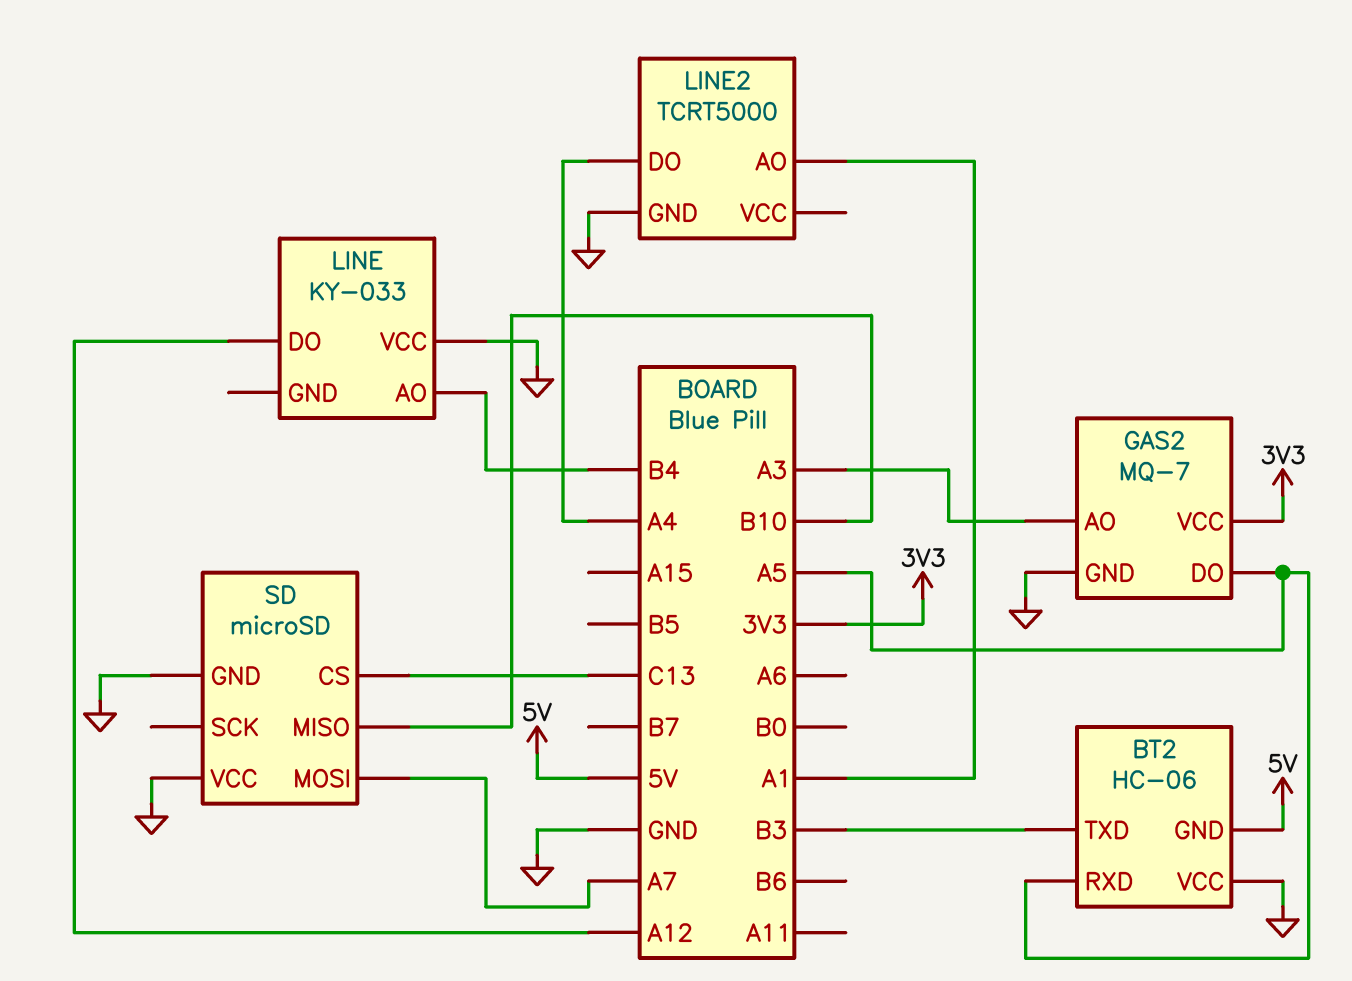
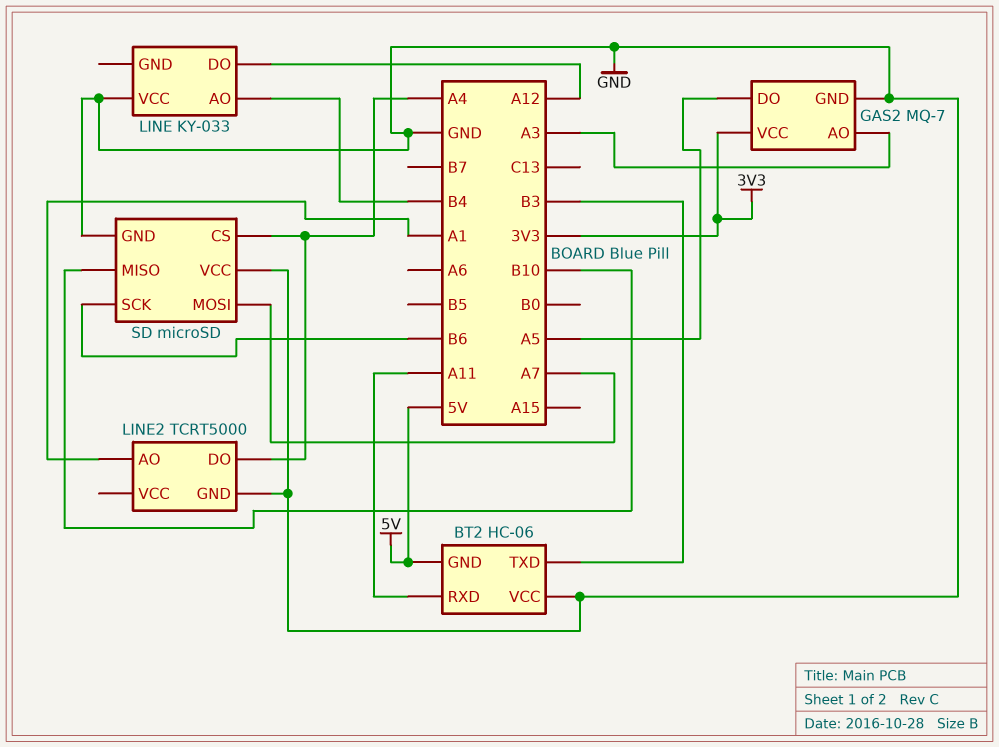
BT2 pin RXD: A5 -> A11
SD pin CS: C13 -> A4
SD pin SCK: none -> B6

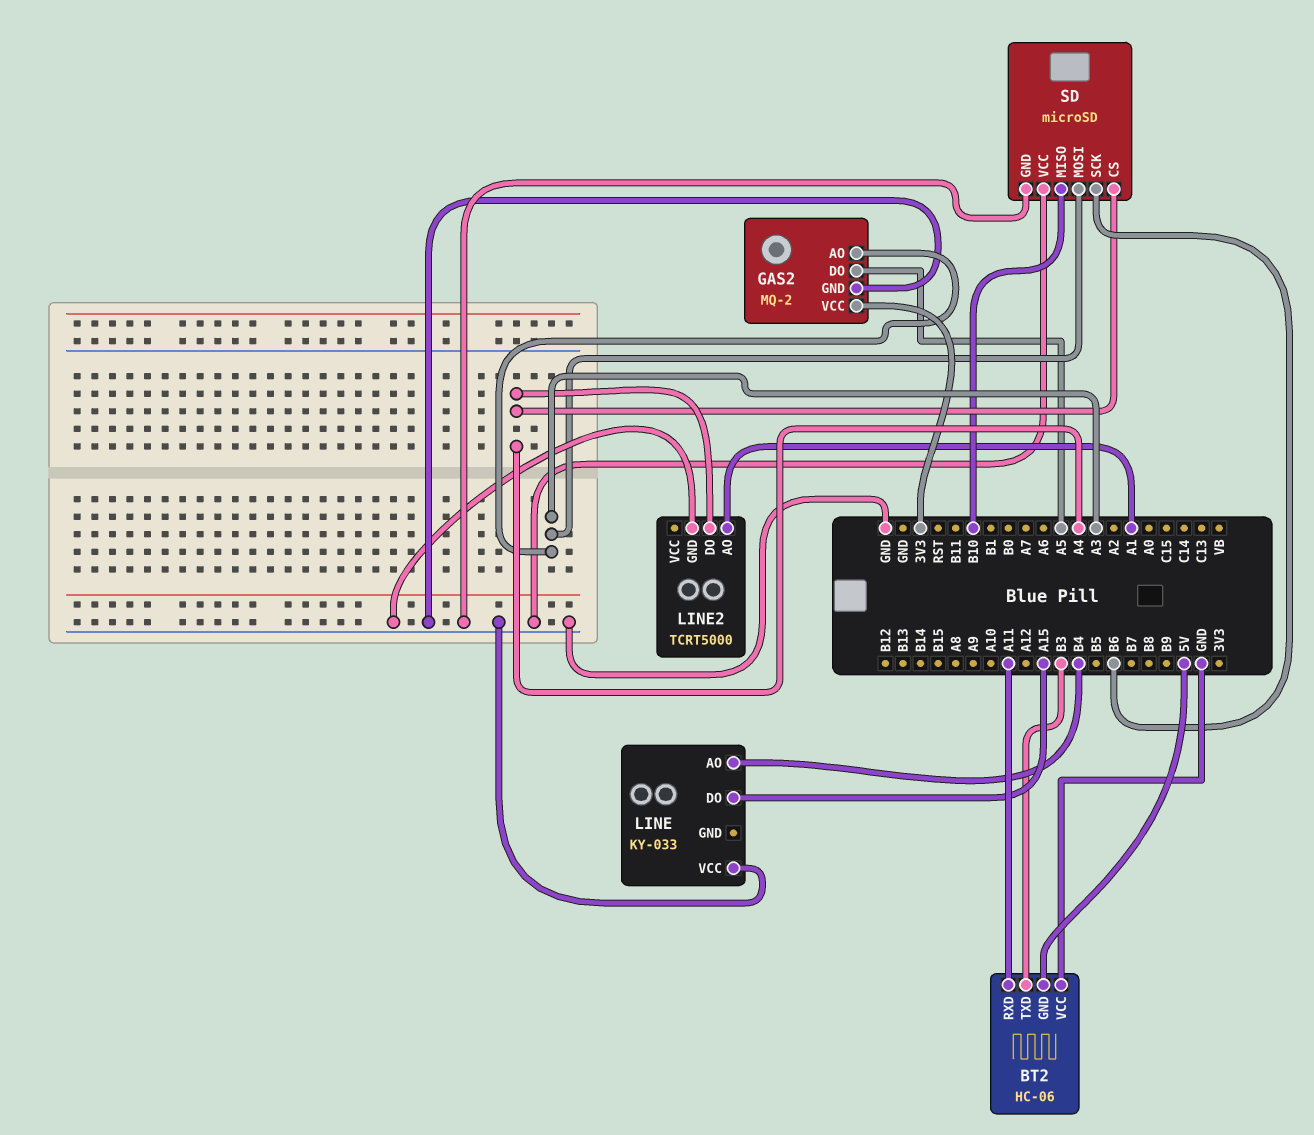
GAS2: MQ-7 -> MQ-2
LINE pin DO: A12 -> A15
SD pin MOSI: A7 -> A3

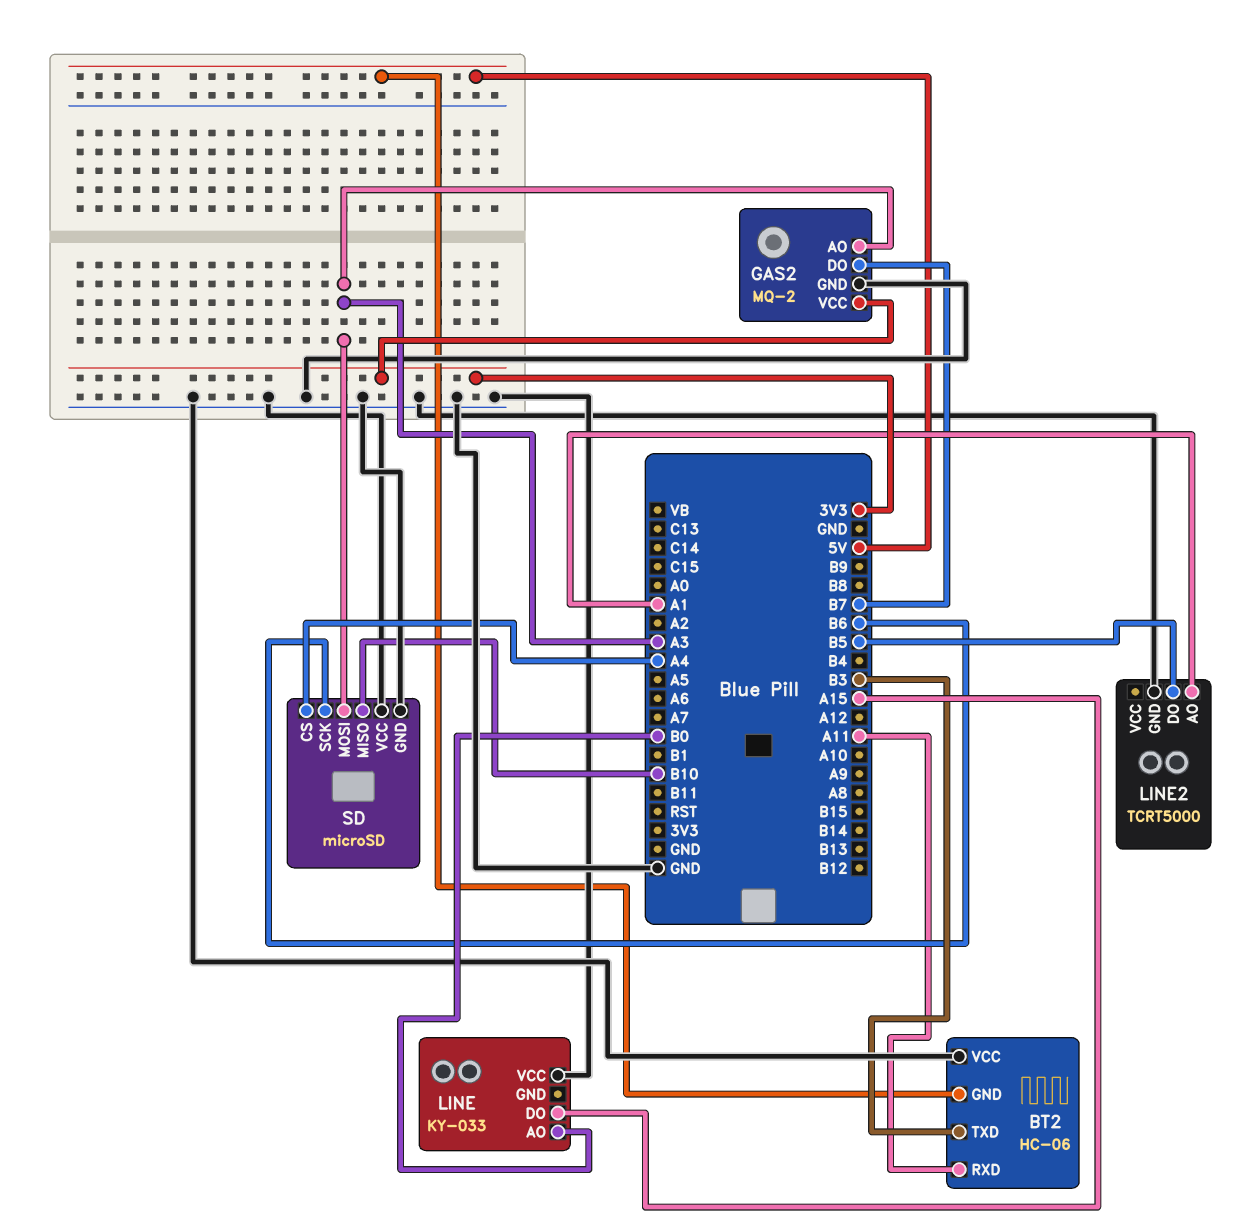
GAS2 pin DO: A5 -> B7
LINE pin AO: B4 -> B0
LINE2 pin DO: A4 -> B5

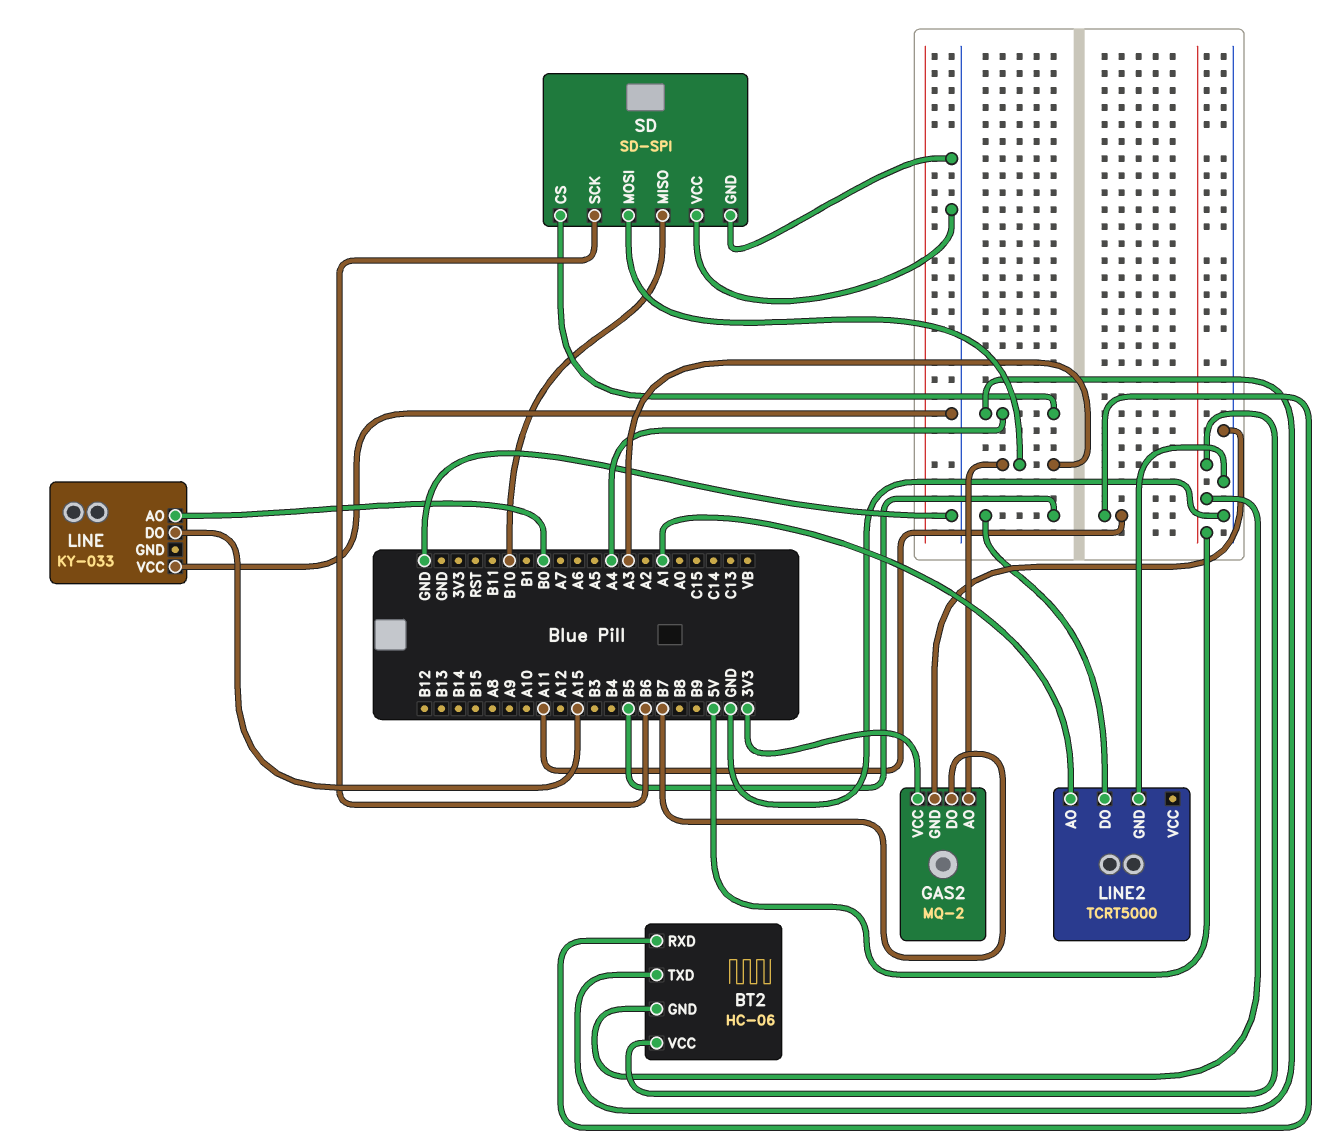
BT2 pin TXD: B3 -> A4
BT2 pin VCC: GND -> 5V
SD: microSD -> SD-SPI

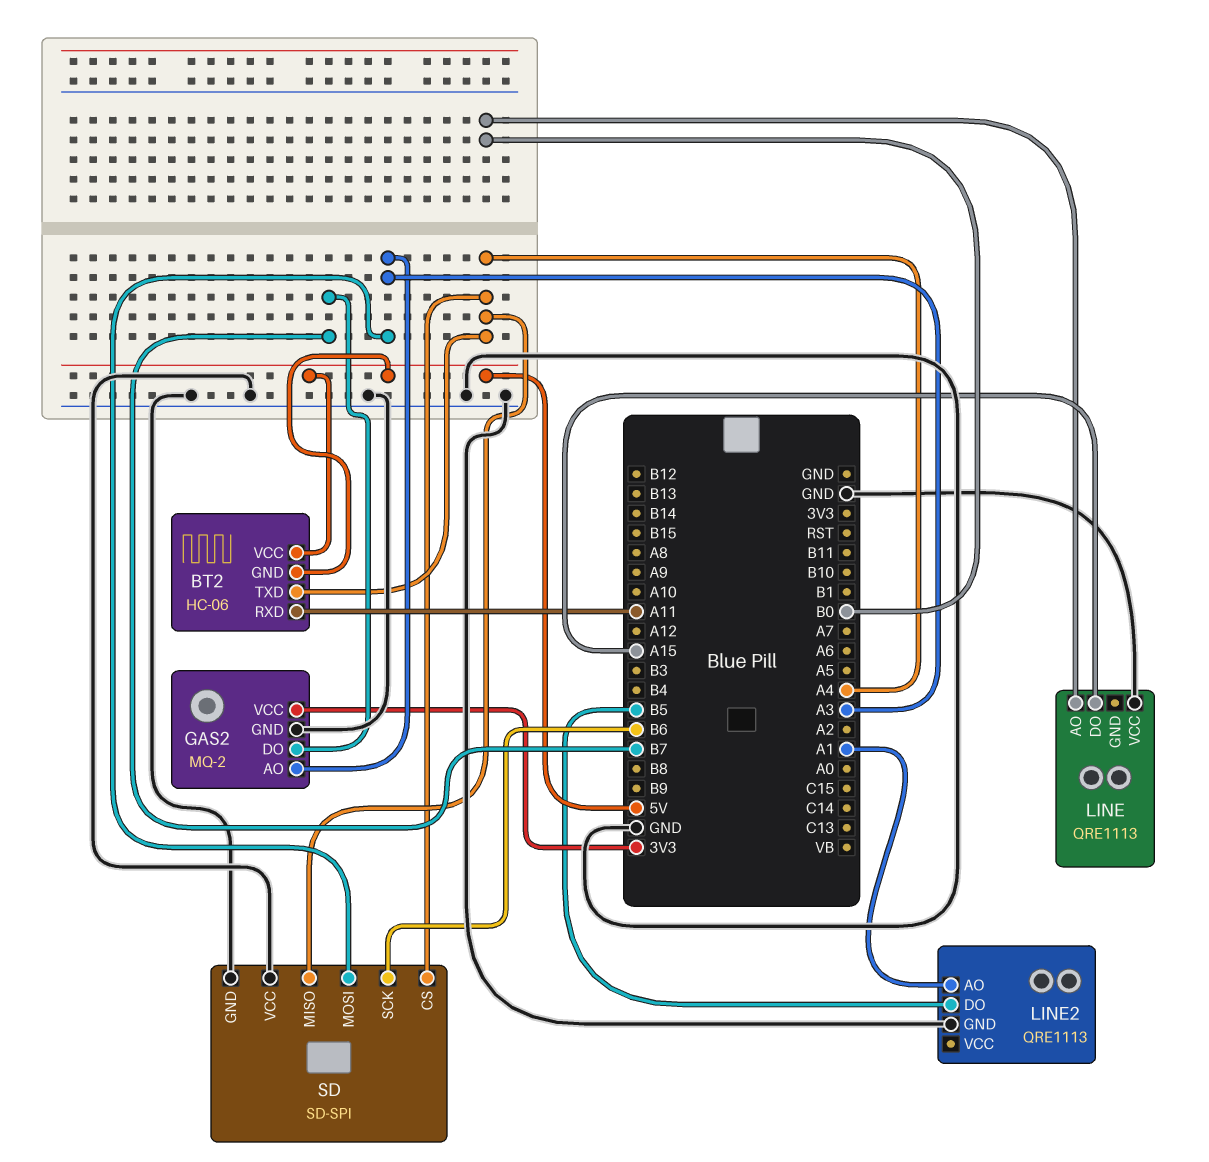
LINE: KY-033 -> QRE1113
LINE2: TCRT5000 -> QRE1113
SD pin MISO: B10 -> A4

